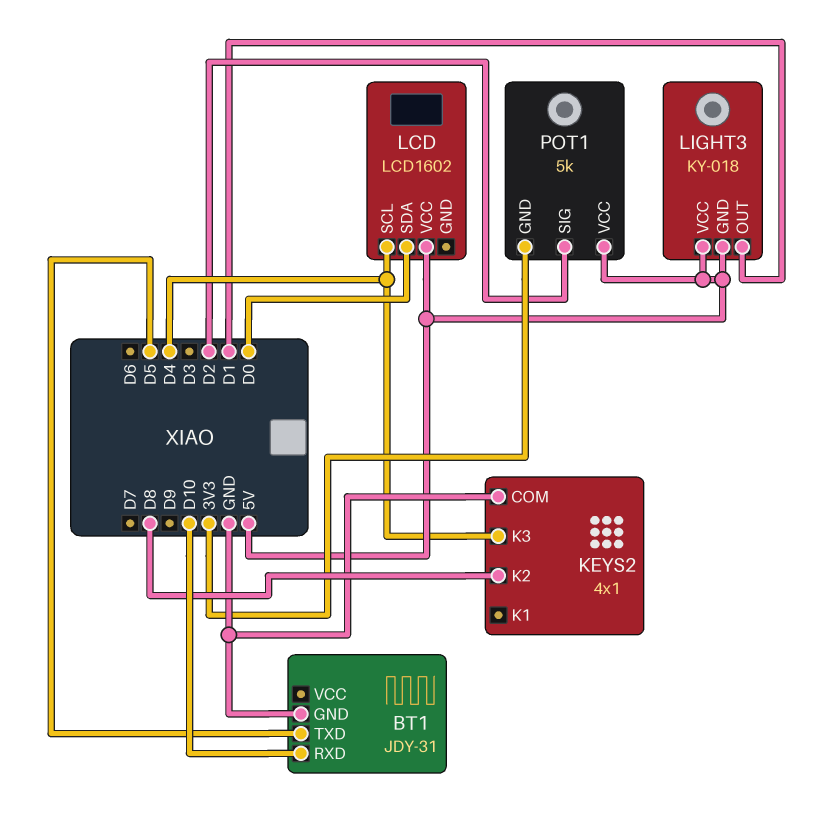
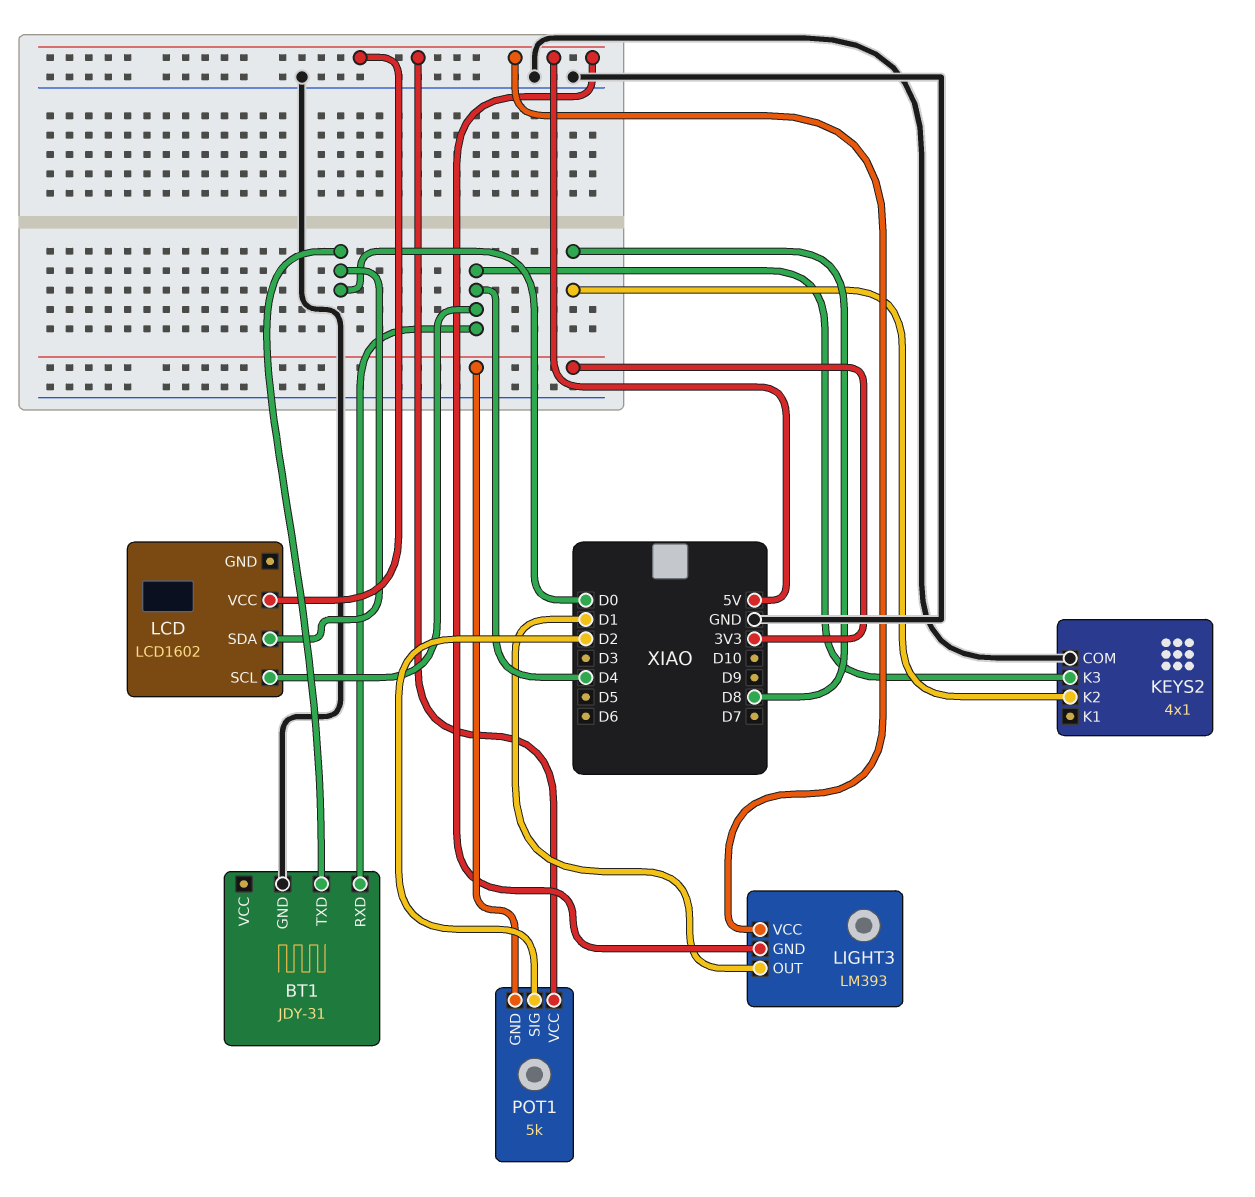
BT1 pin RXD: D10 -> D4
BT1 pin TXD: D5 -> D0
LIGHT3: KY-018 -> LM393

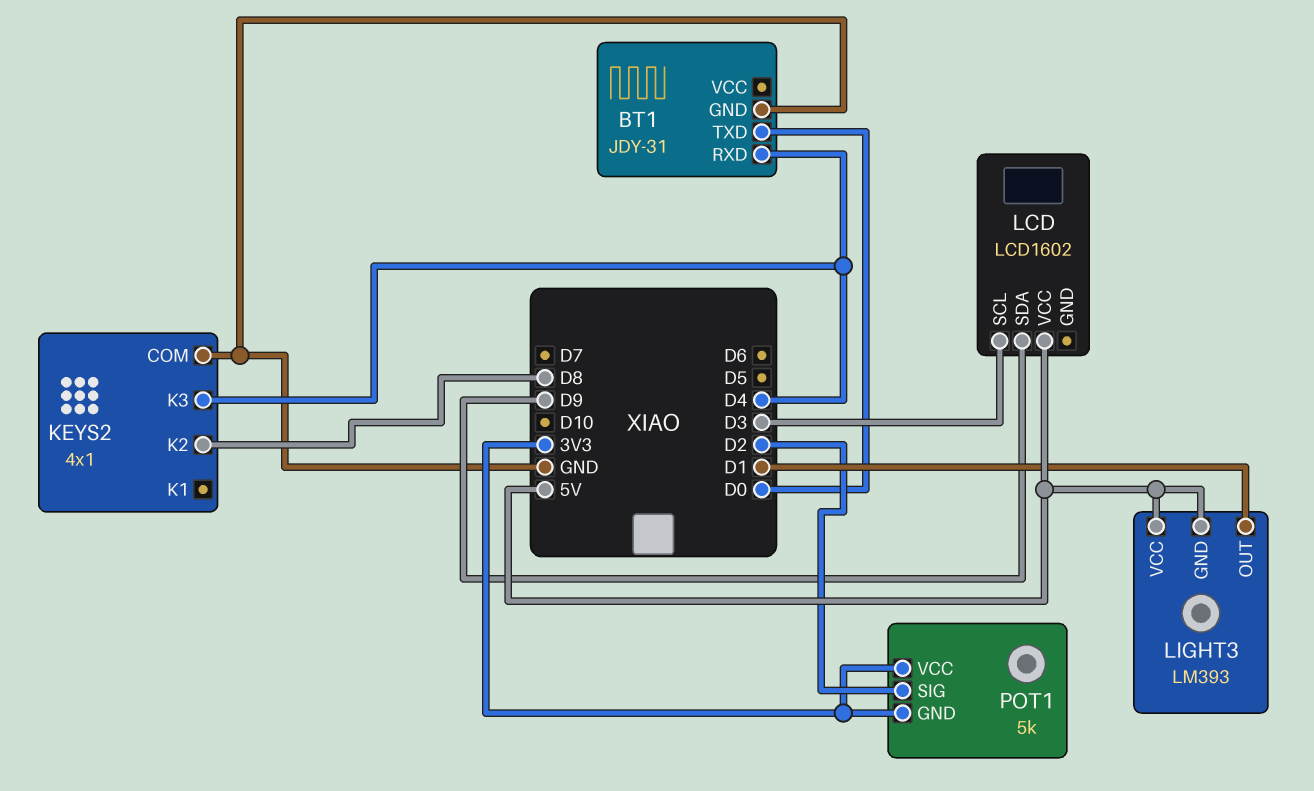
LCD pin SCL: D4 -> D3
LCD pin SDA: D0 -> D9
POT1 pin VCC: 5V -> 3V3

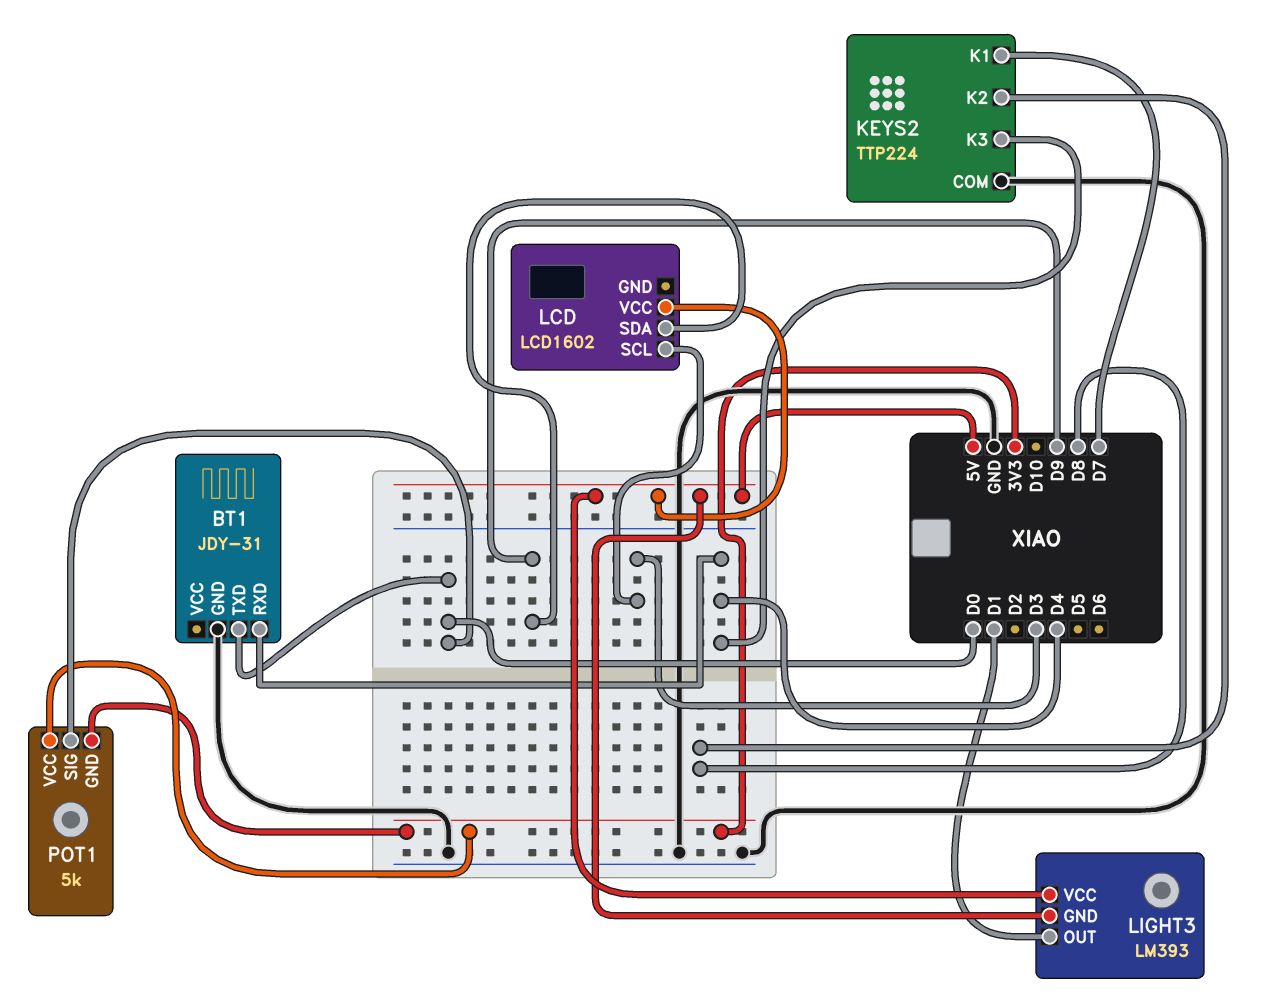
KEYS2: 4x1 -> TTP224
KEYS2 pin K1: none -> D7
POT1 pin SIG: D2 -> D0

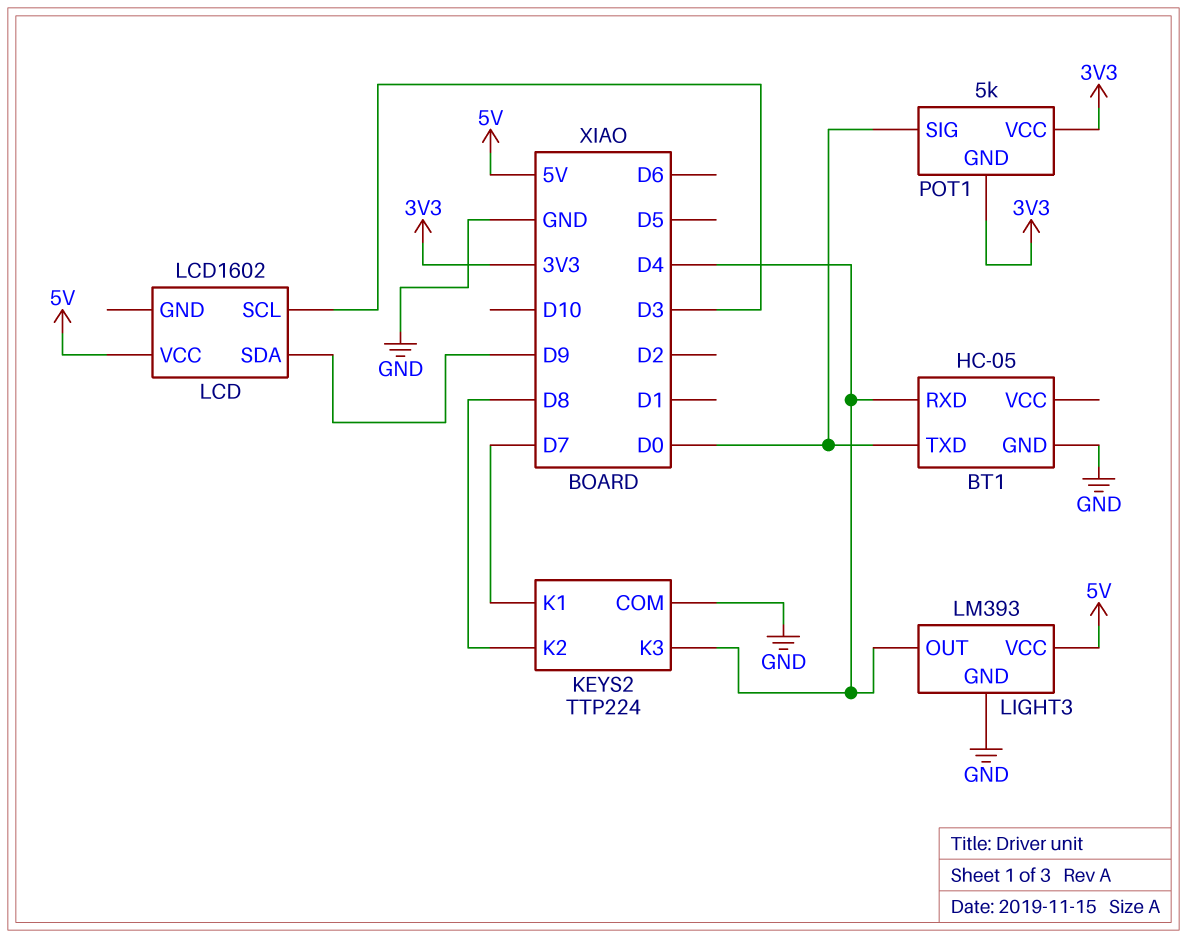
BT1: JDY-31 -> HC-05
LIGHT3 pin GND: 5V -> GND
LIGHT3 pin OUT: D1 -> D4

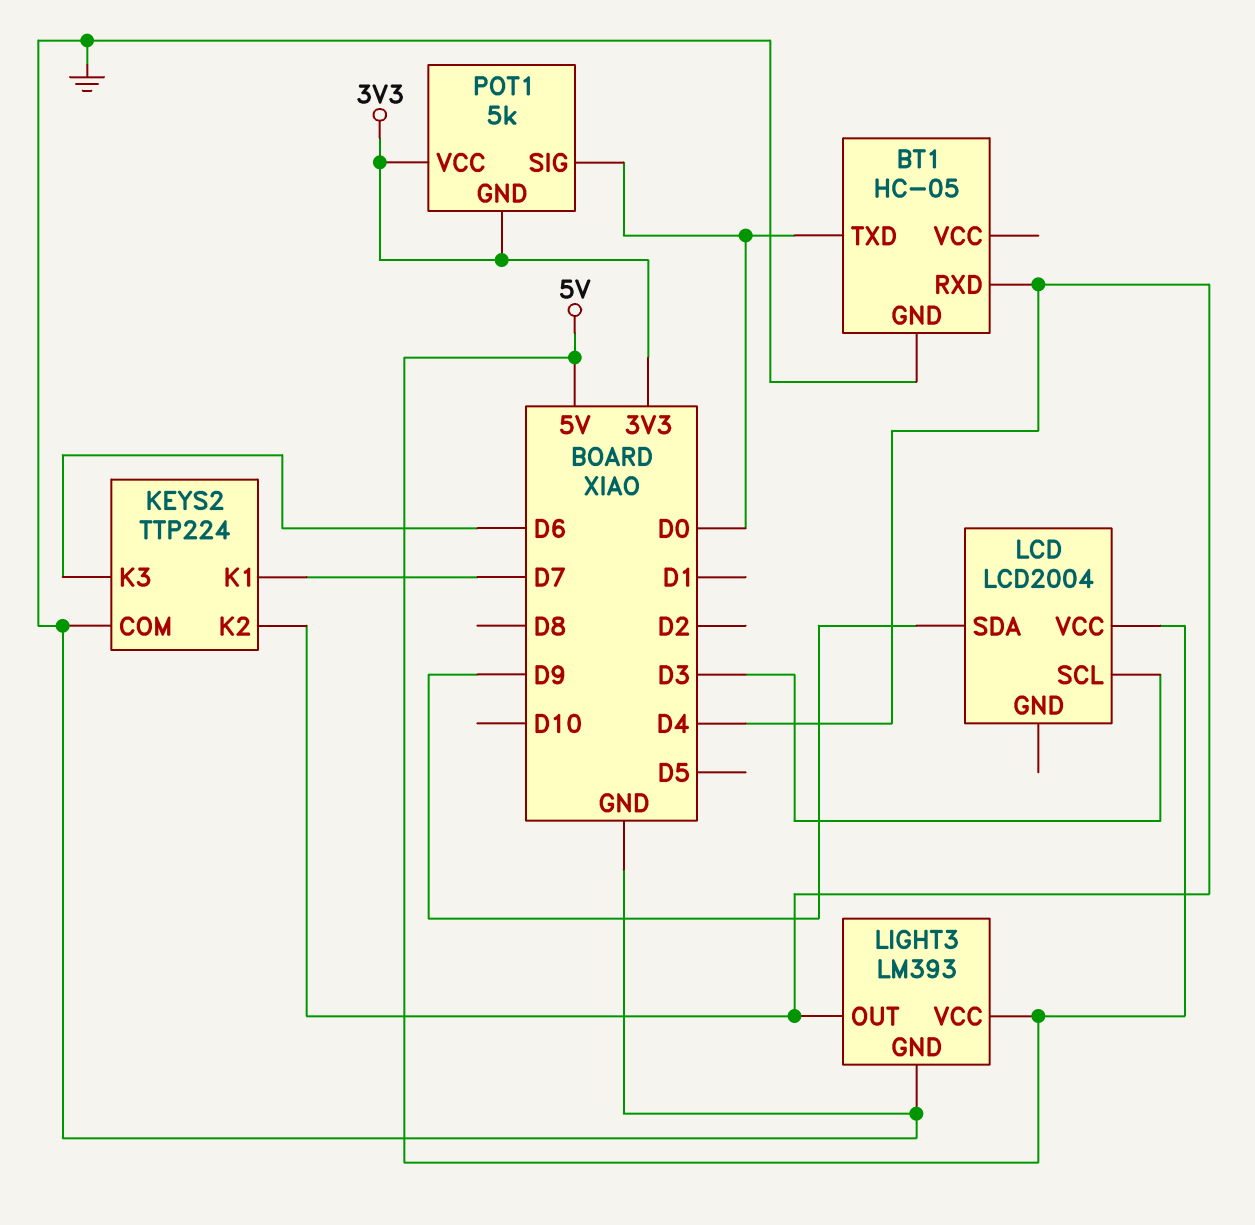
KEYS2 pin K2: D8 -> D4
KEYS2 pin K3: D4 -> D6
LCD: LCD1602 -> LCD2004

